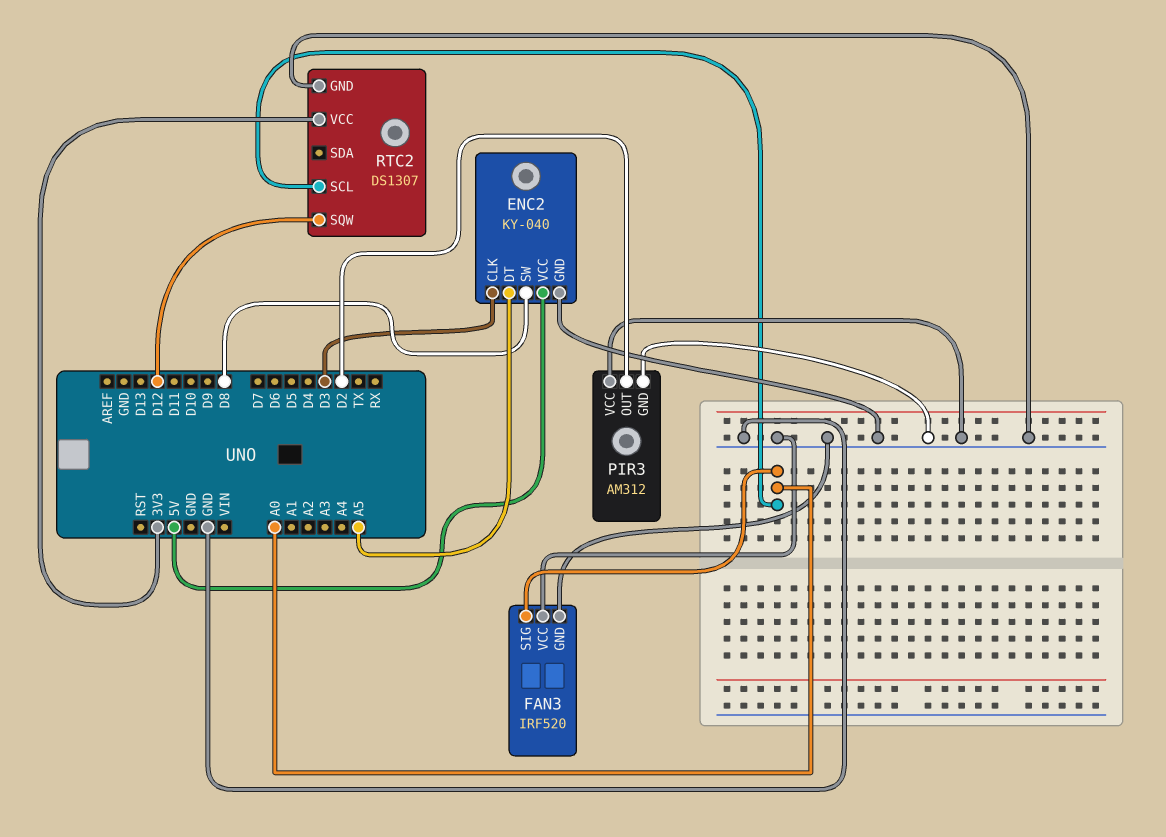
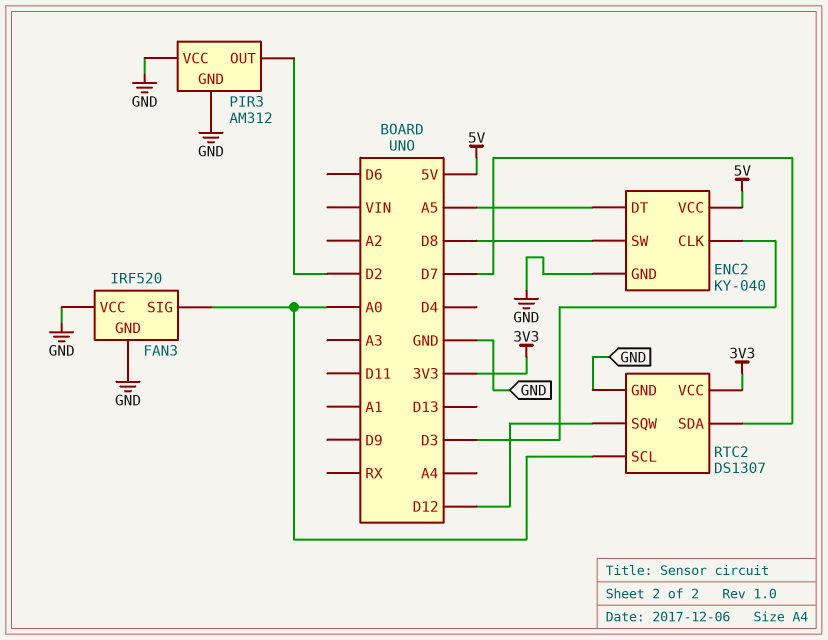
RTC2 pin SDA: none -> D7

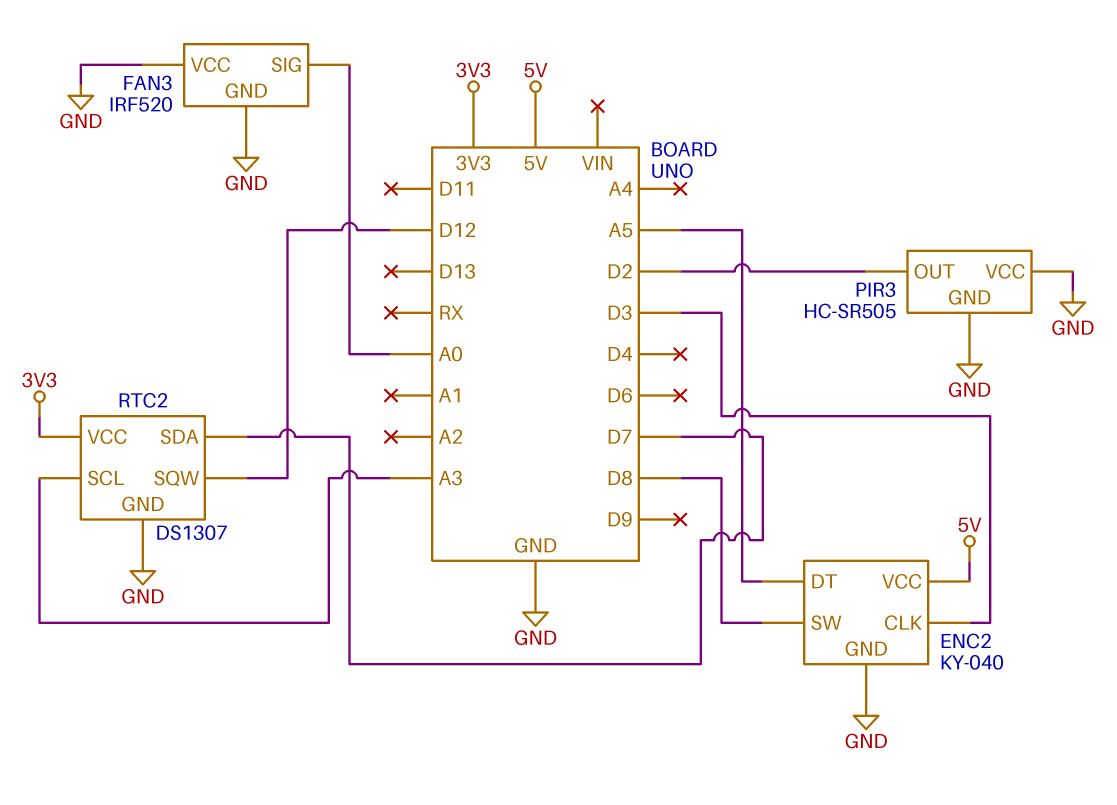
PIR3: AM312 -> HC-SR505
RTC2 pin SCL: A0 -> A3

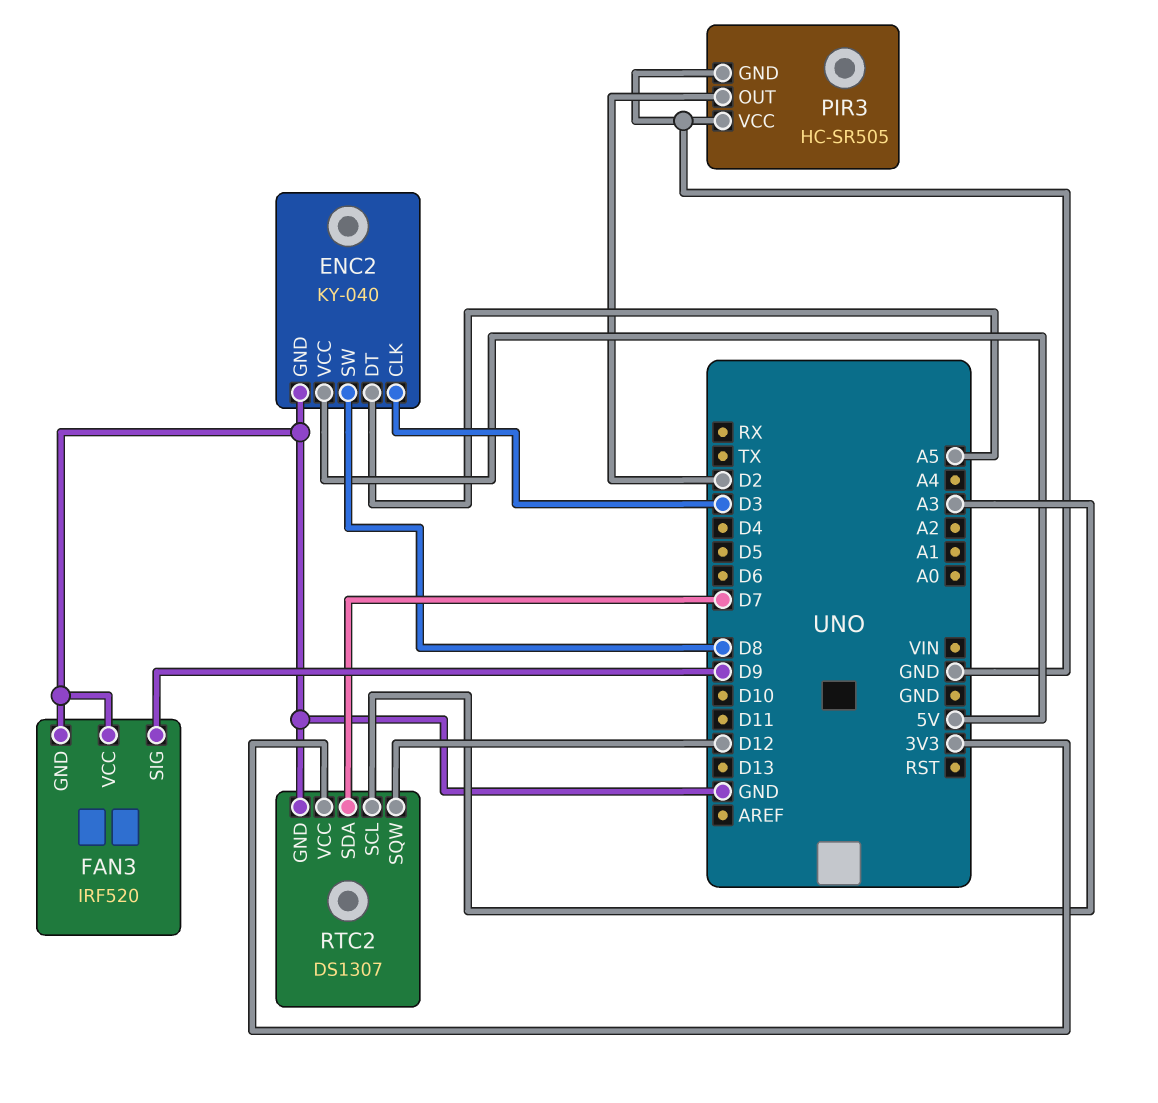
FAN3 pin SIG: A0 -> D9

